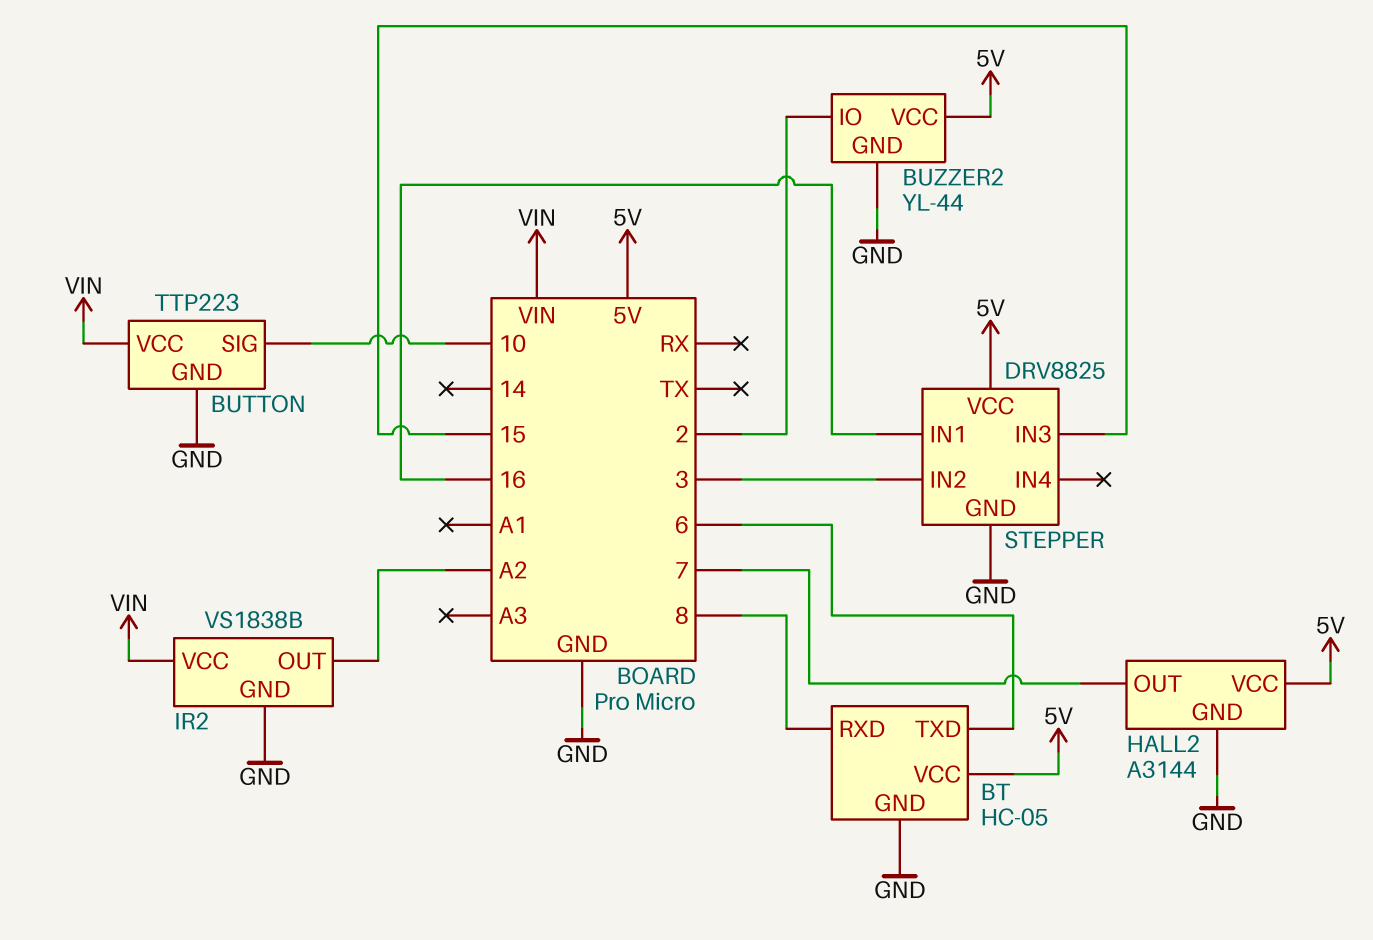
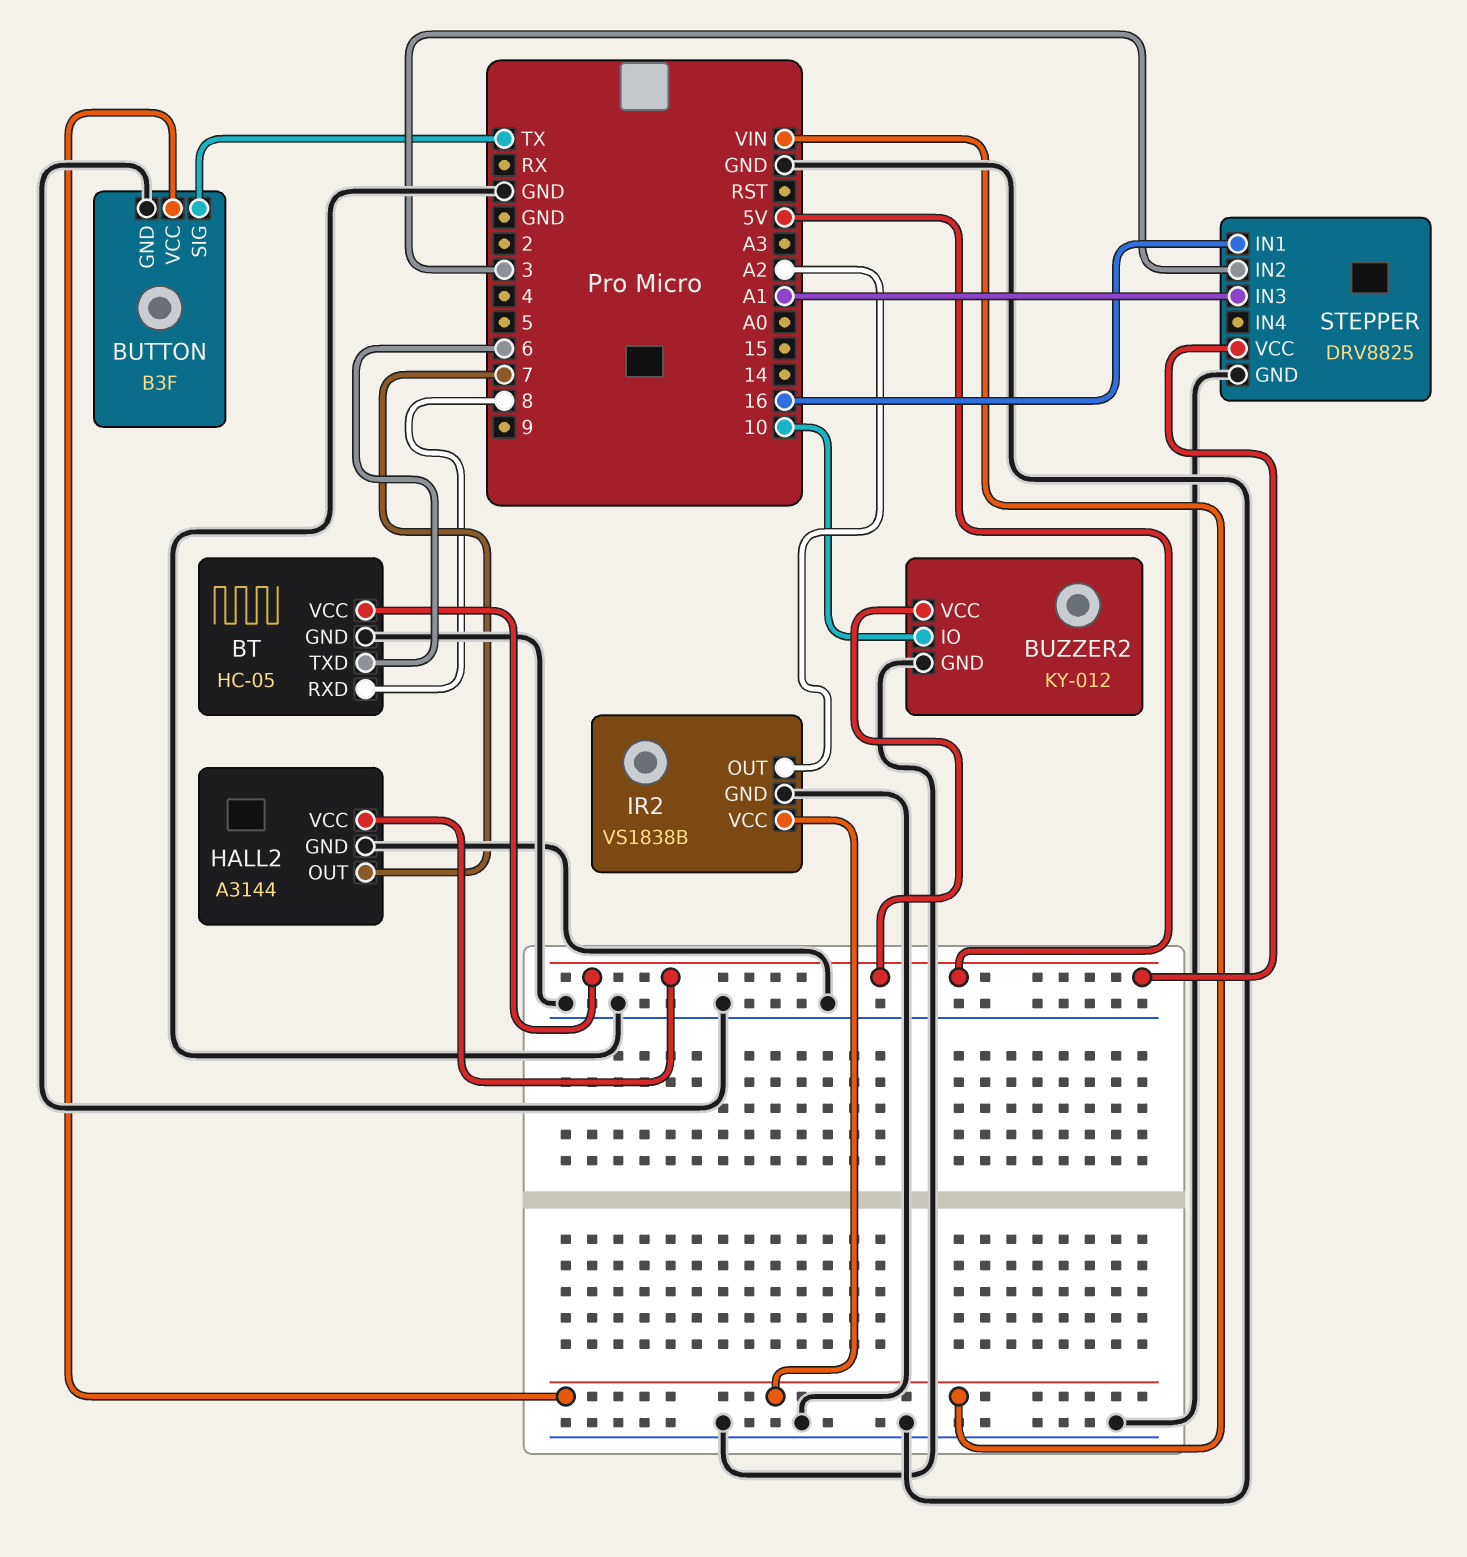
BUTTON: TTP223 -> B3F
BUTTON pin SIG: 10 -> TX
BUZZER2: YL-44 -> KY-012
BUZZER2 pin IO: 2 -> 10
STEPPER pin IN3: 15 -> A1

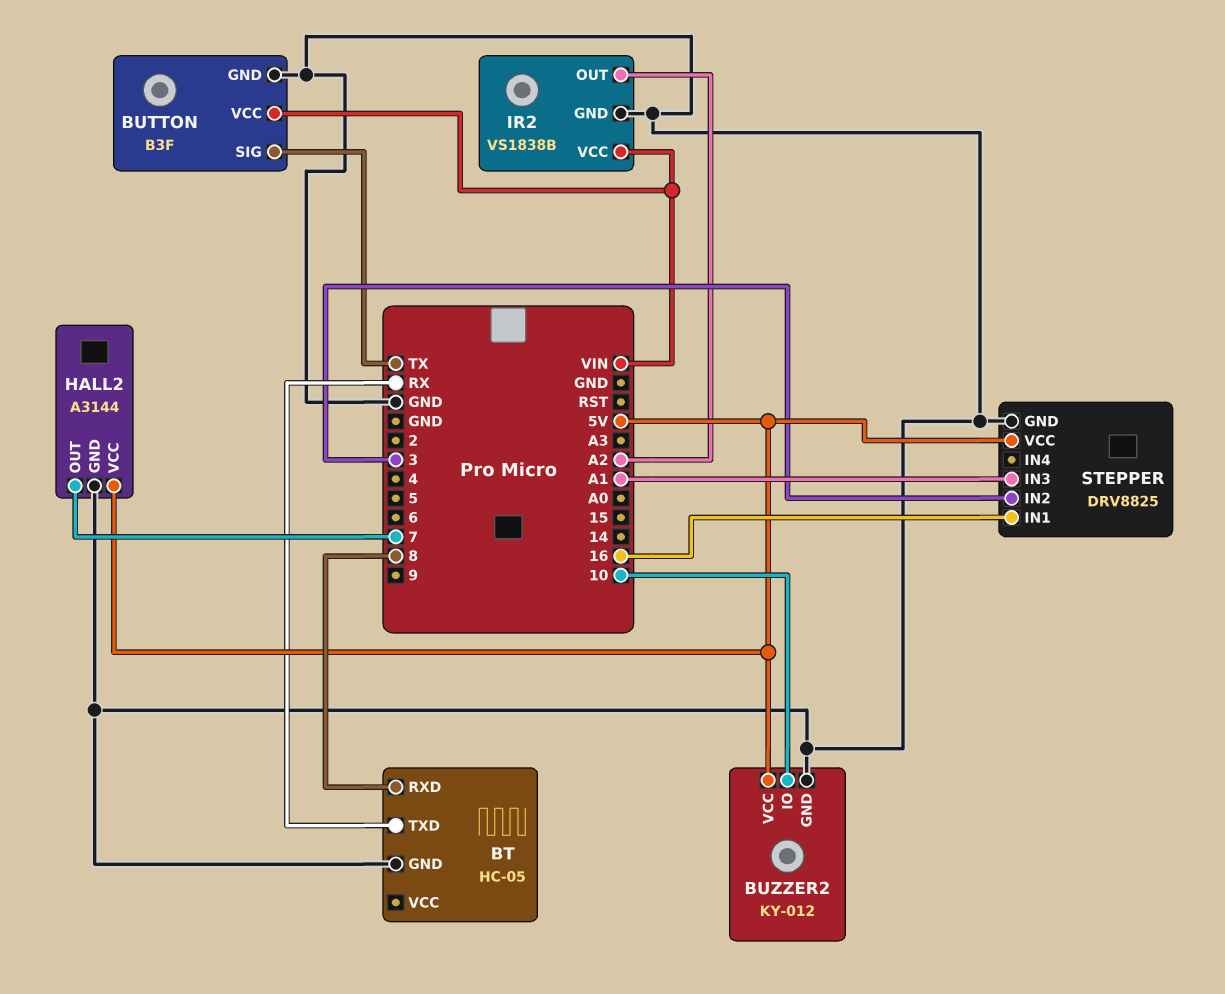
BT pin TXD: 6 -> RX
BT pin VCC: 5V -> none

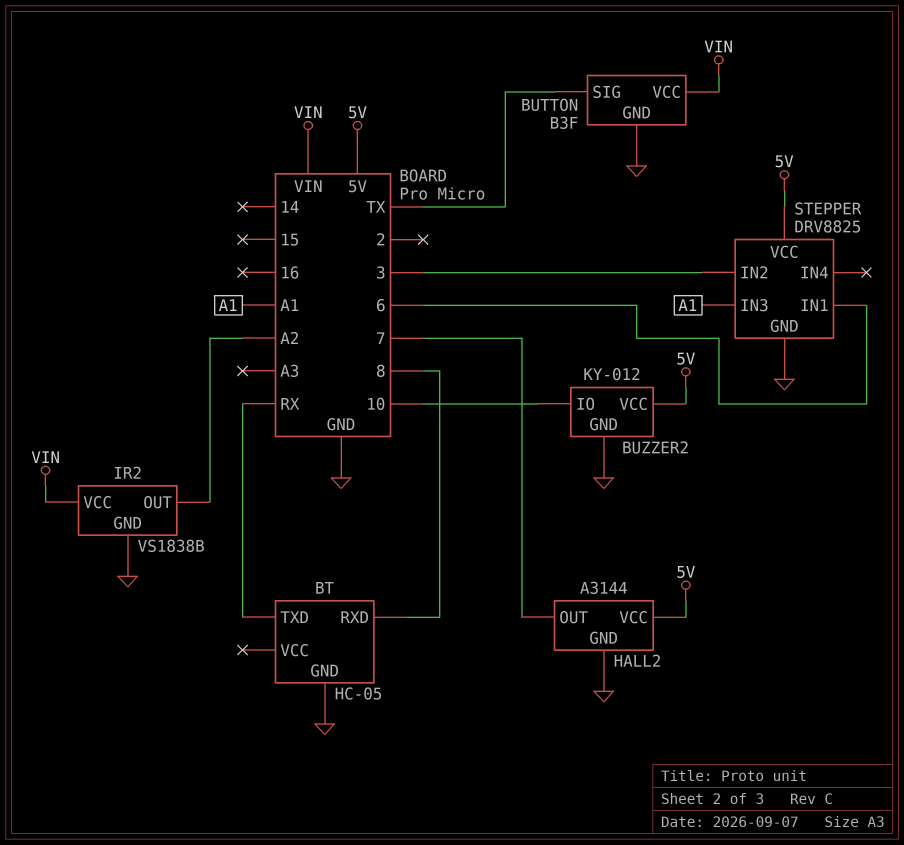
STEPPER pin IN1: 16 -> 6

